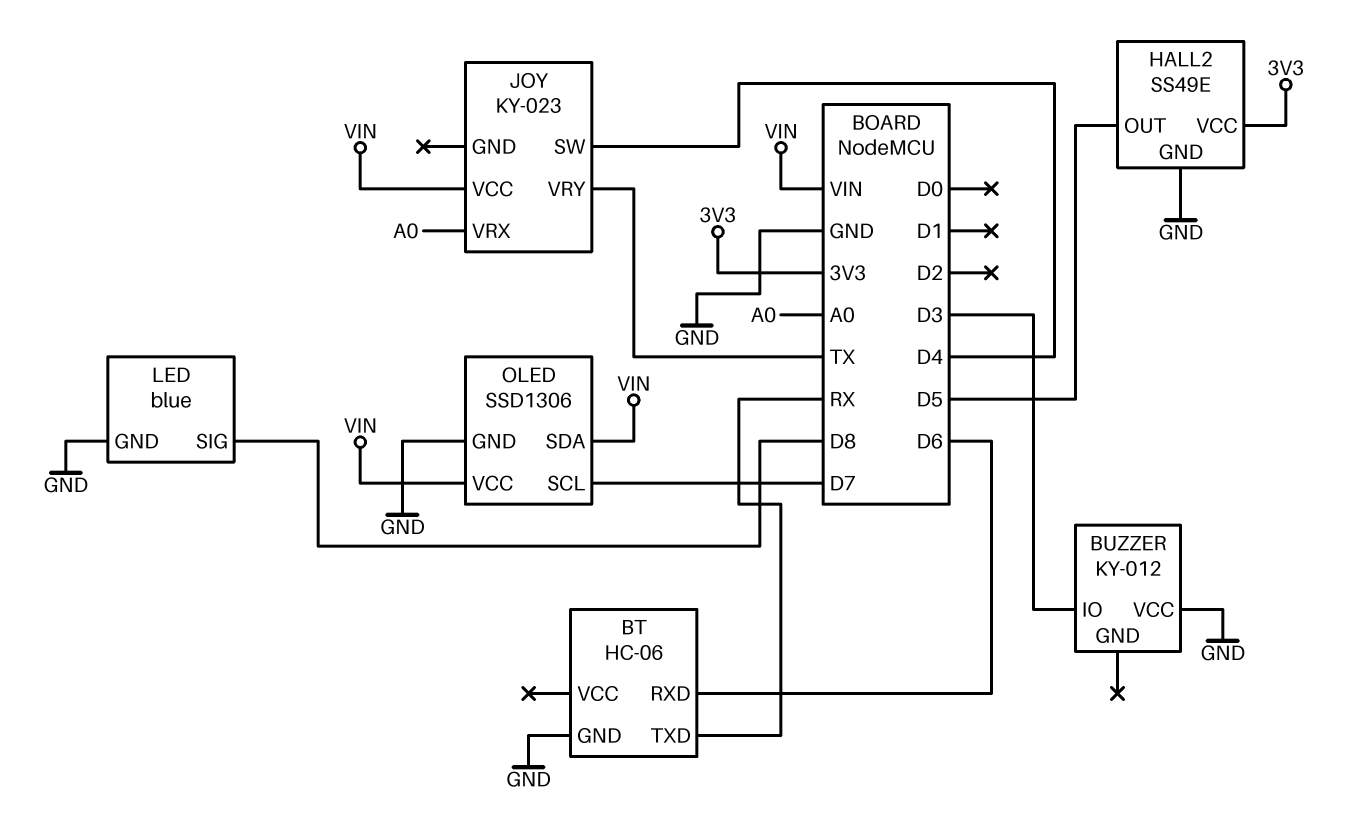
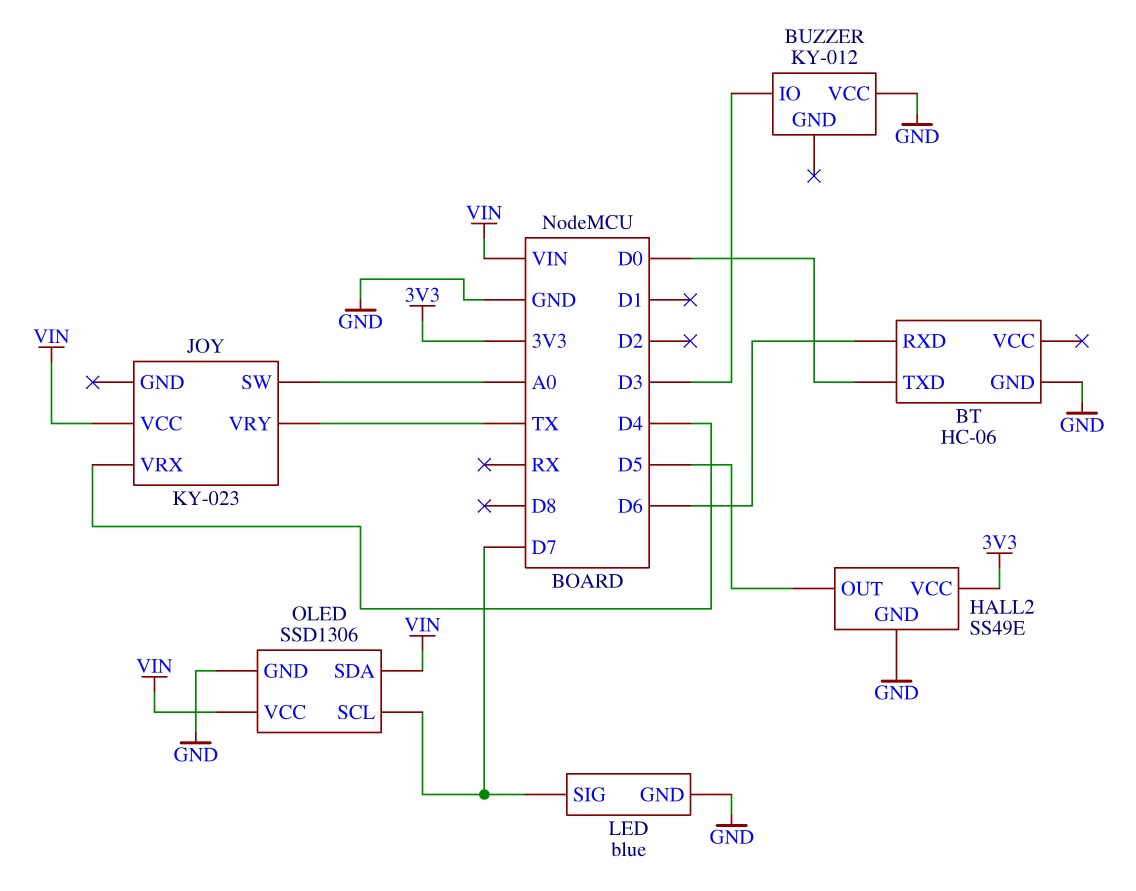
BT pin TXD: RX -> D0
JOY pin SW: D4 -> A0
JOY pin VRX: A0 -> D4
LED pin SIG: D8 -> D7

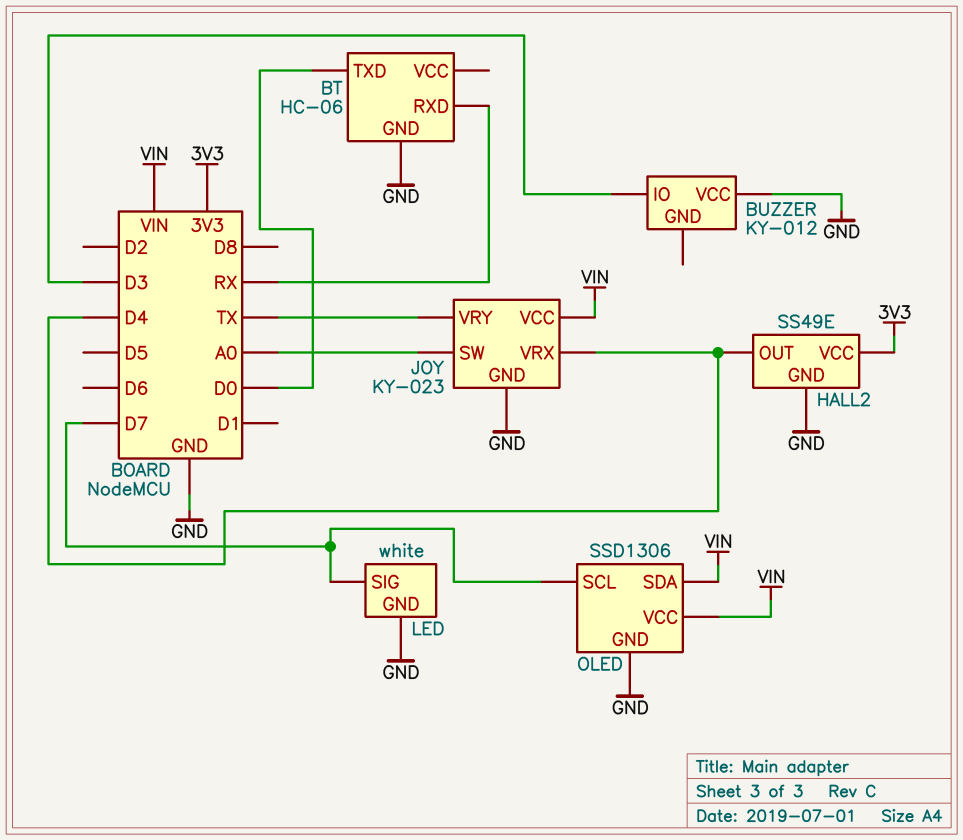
BT pin RXD: D6 -> RX
HALL2 pin OUT: D5 -> D4
JOY pin GND: none -> GND
LED: blue -> white

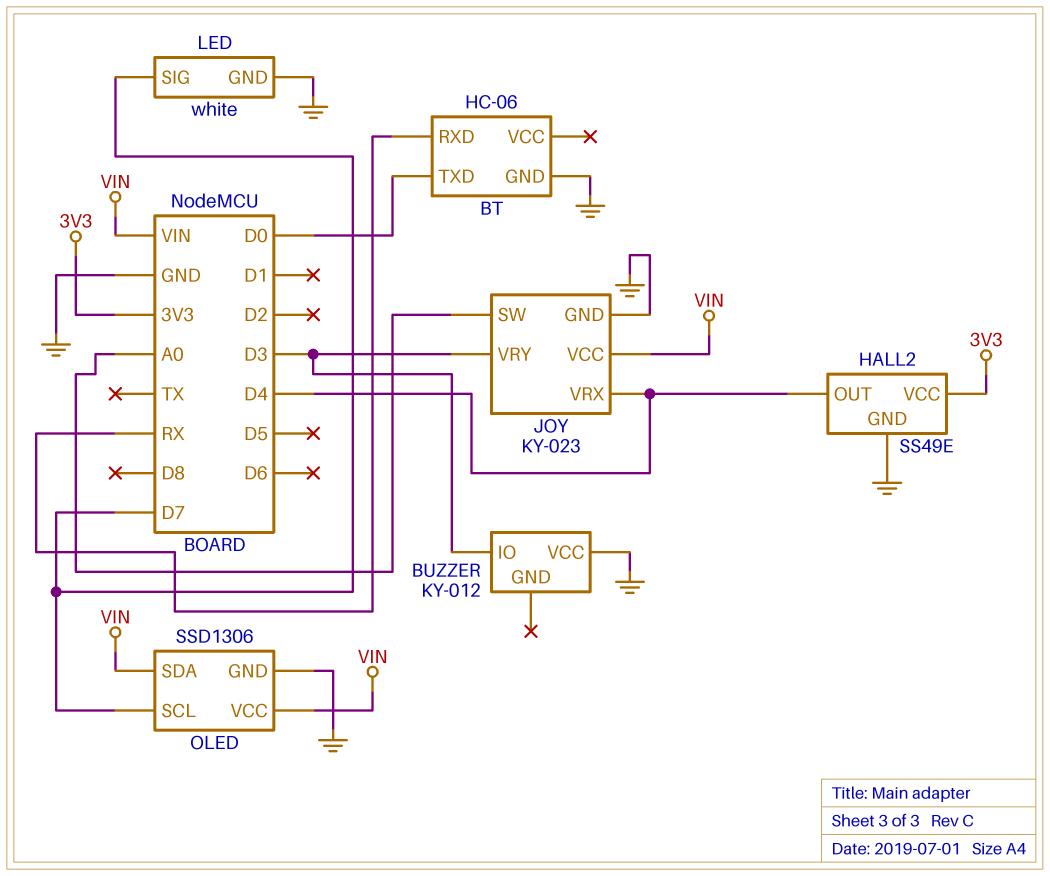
JOY pin VRY: TX -> D3

